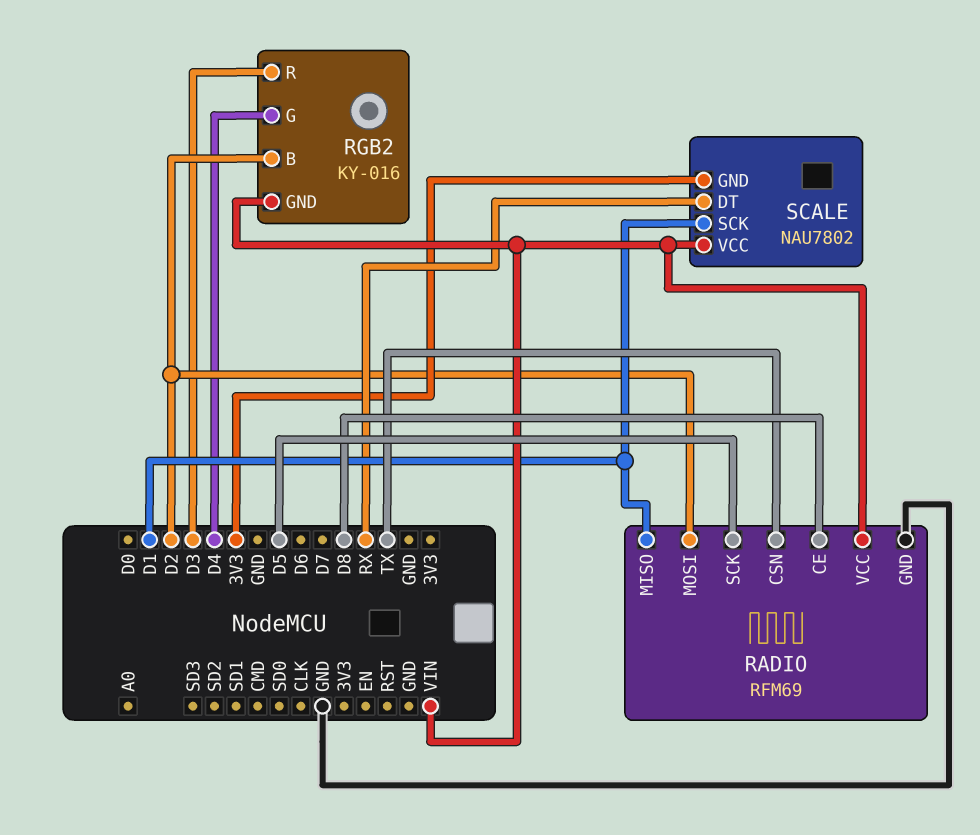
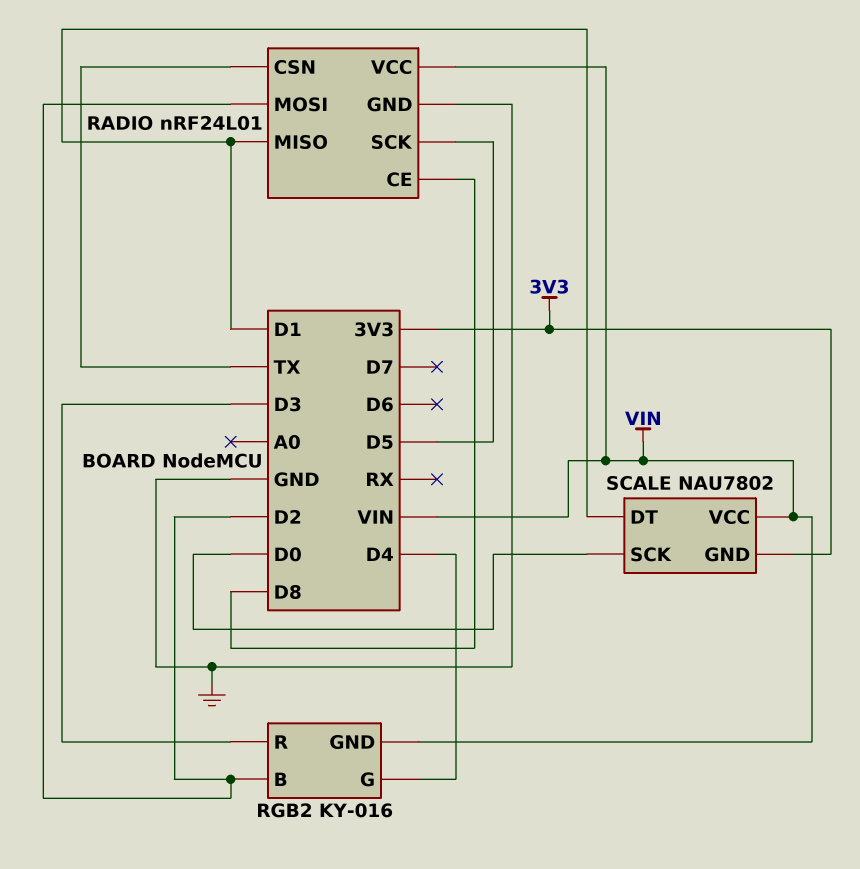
RADIO: RFM69 -> nRF24L01
SCALE pin DT: RX -> D1
SCALE pin SCK: D1 -> D0

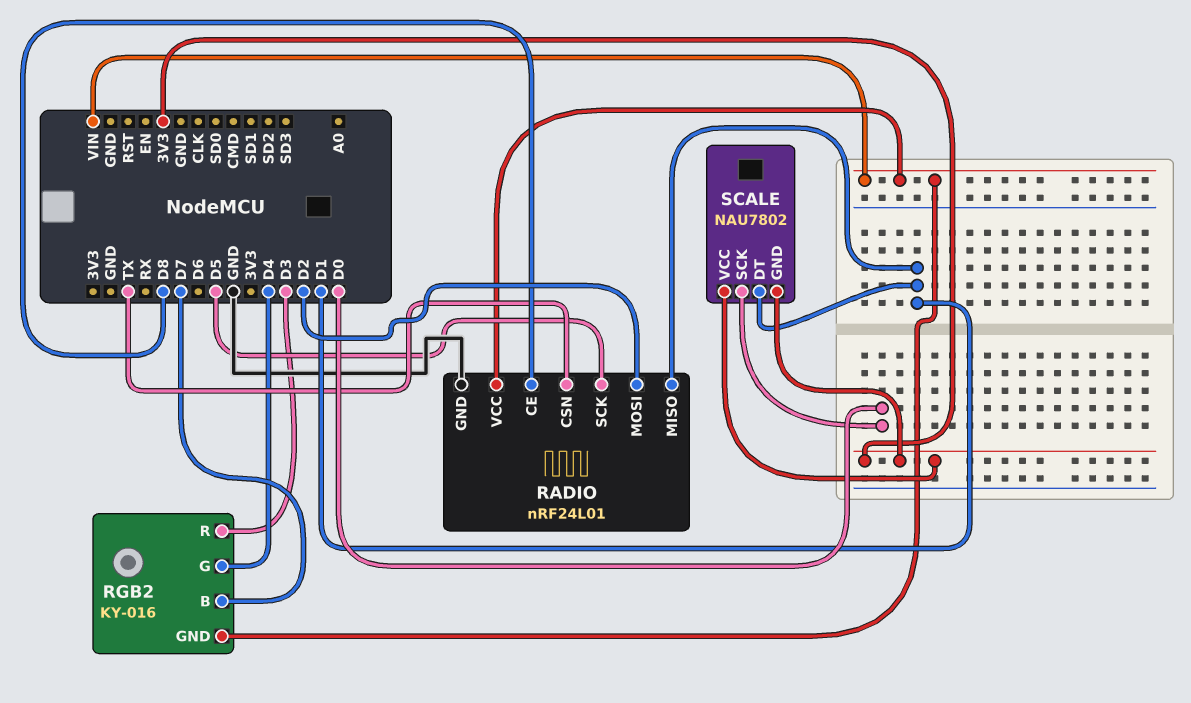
RGB2 pin B: D2 -> D7
SCALE pin VCC: VIN -> 3V3

